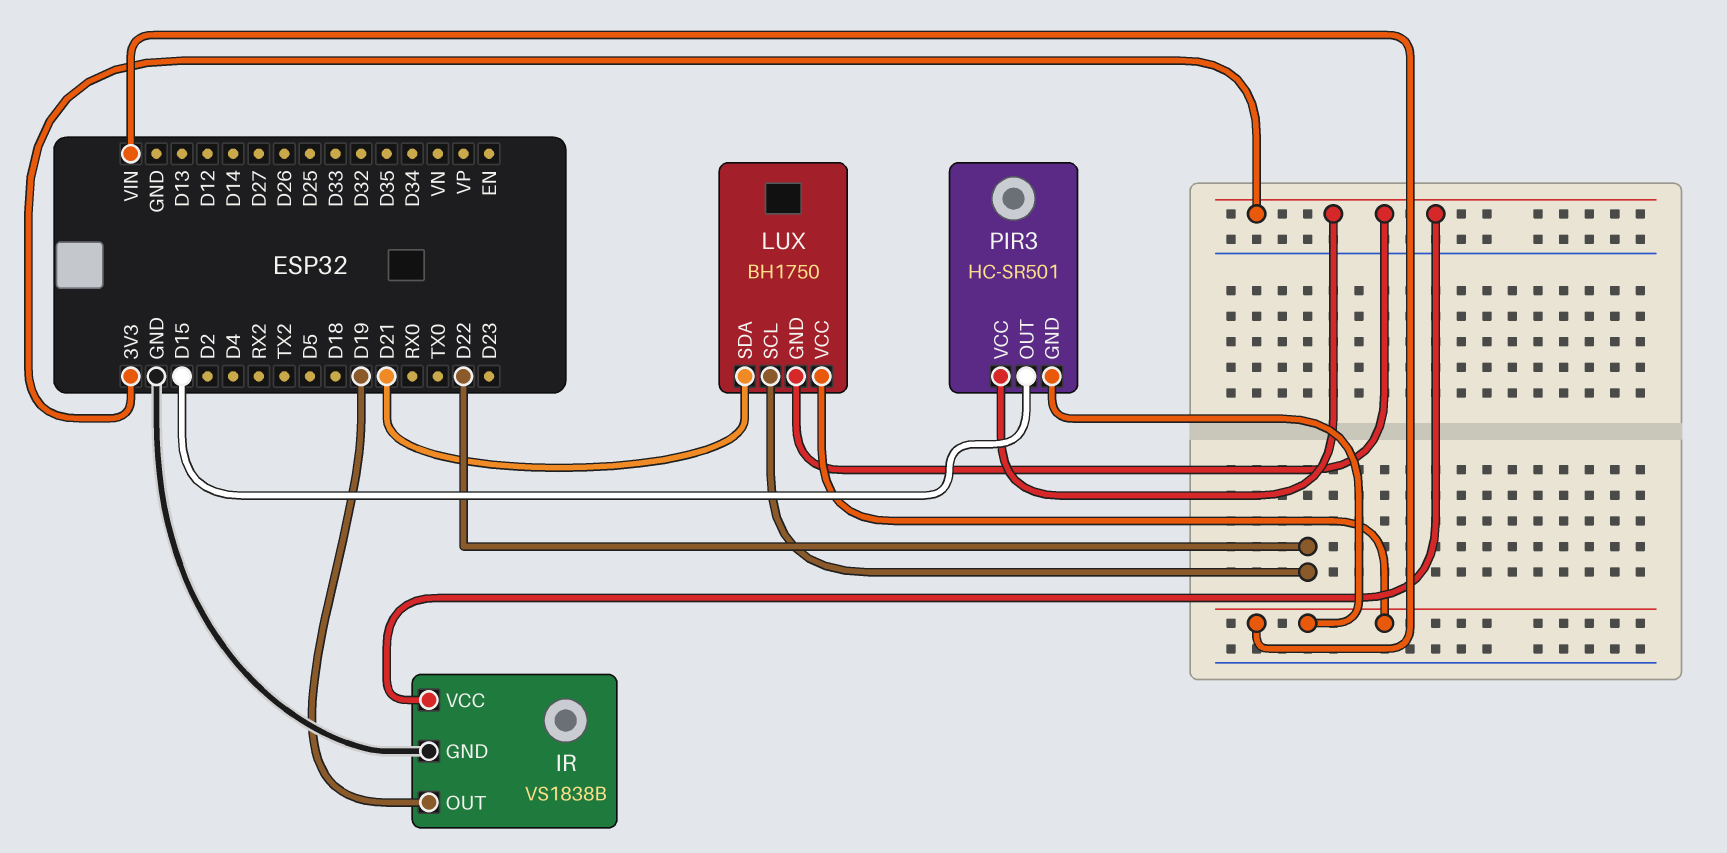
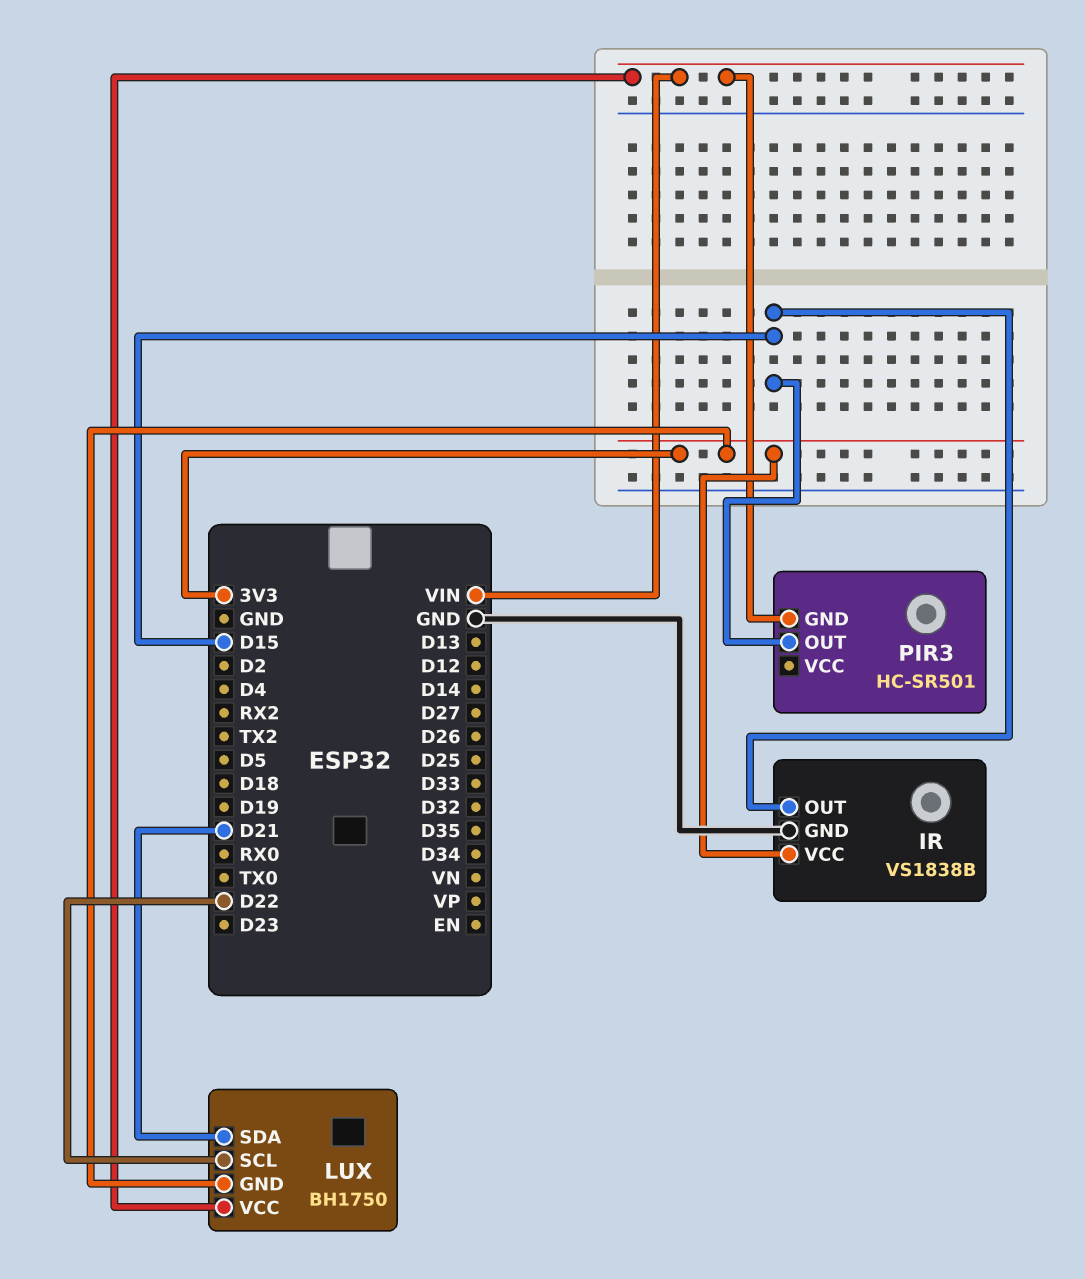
IR pin OUT: D19 -> D15
PIR3 pin VCC: 3V3 -> none

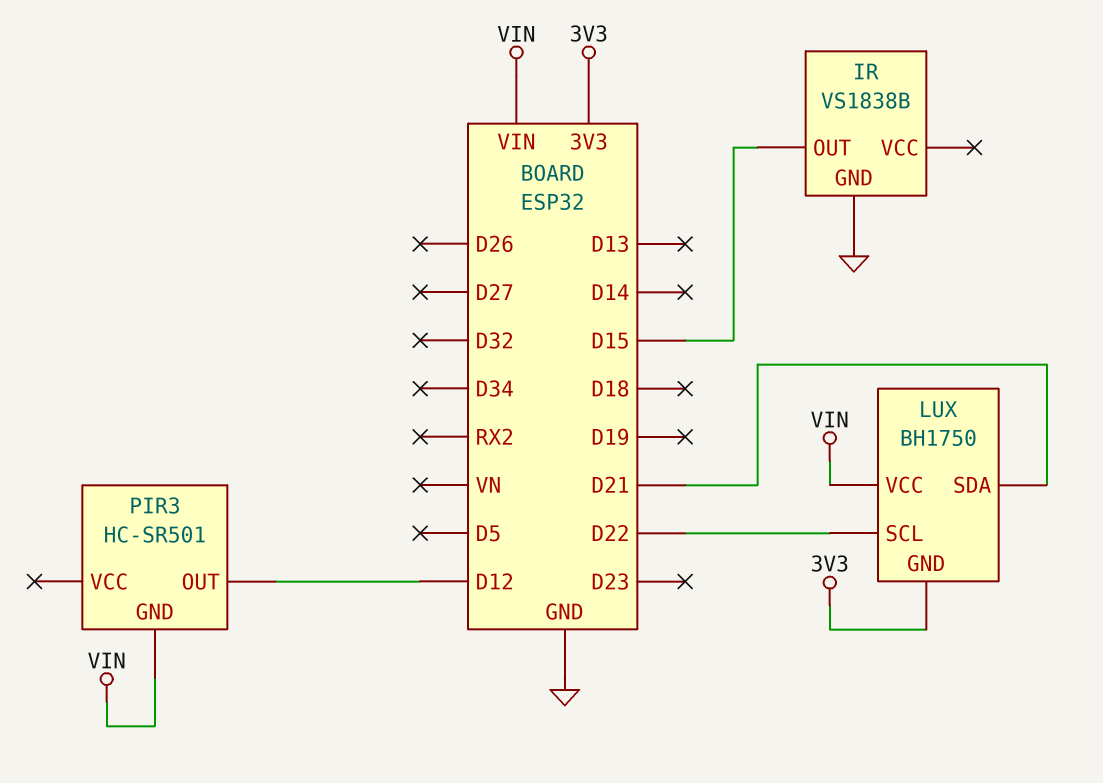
IR pin VCC: 3V3 -> none
PIR3 pin OUT: D15 -> D12

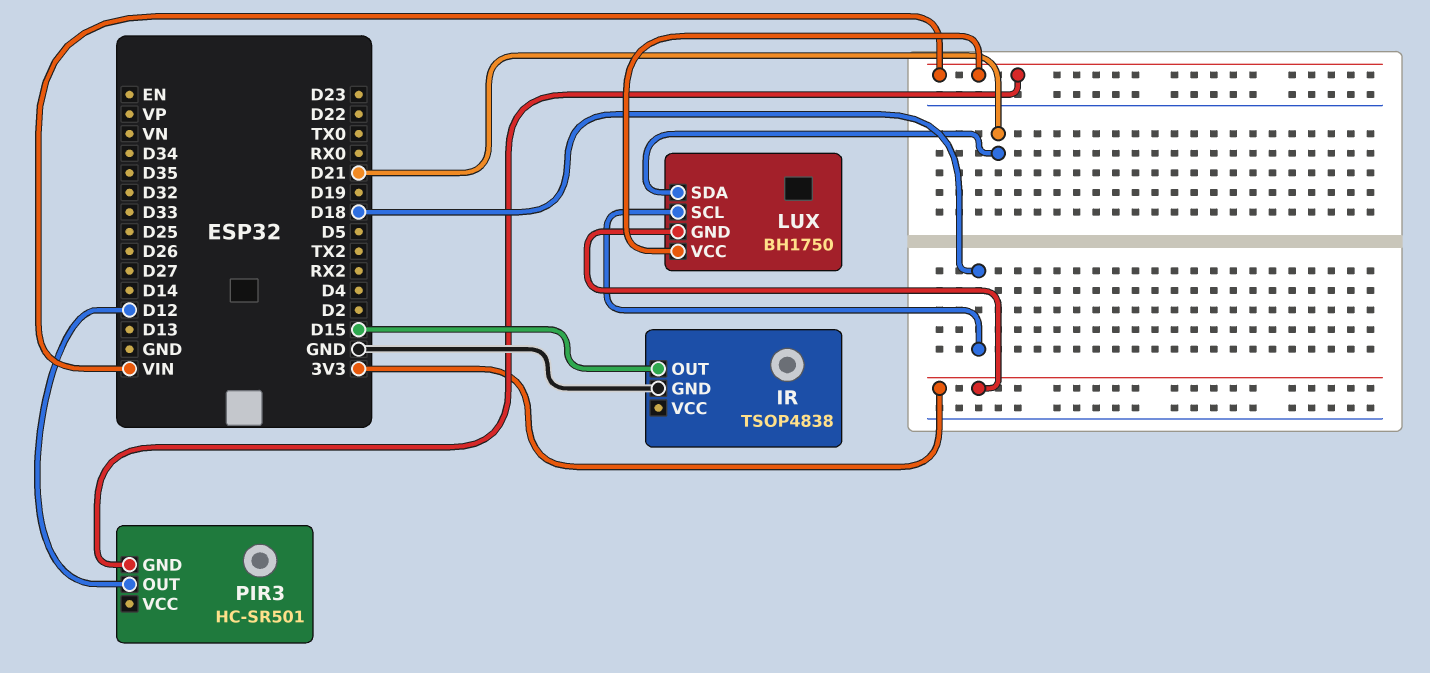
IR: VS1838B -> TSOP4838
LUX pin SCL: D22 -> D18

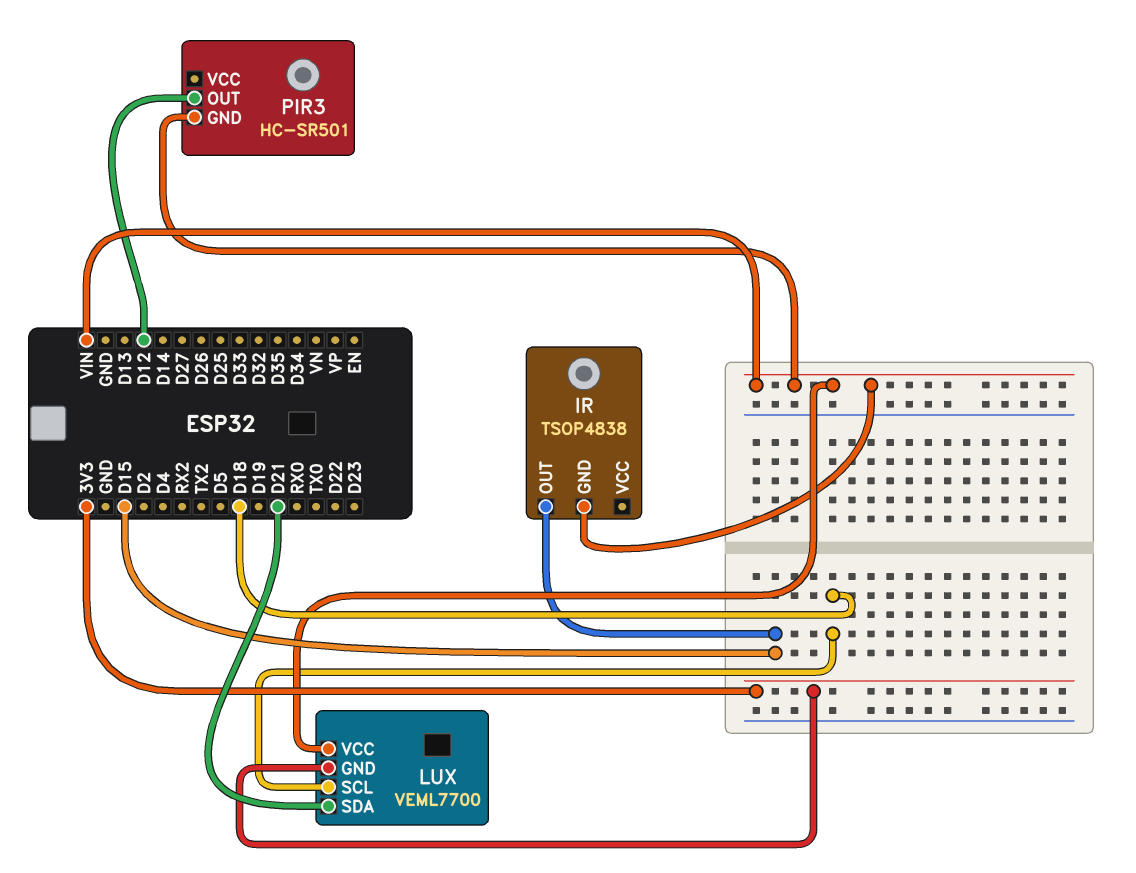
IR pin GND: GND -> VIN
LUX: BH1750 -> VEML7700

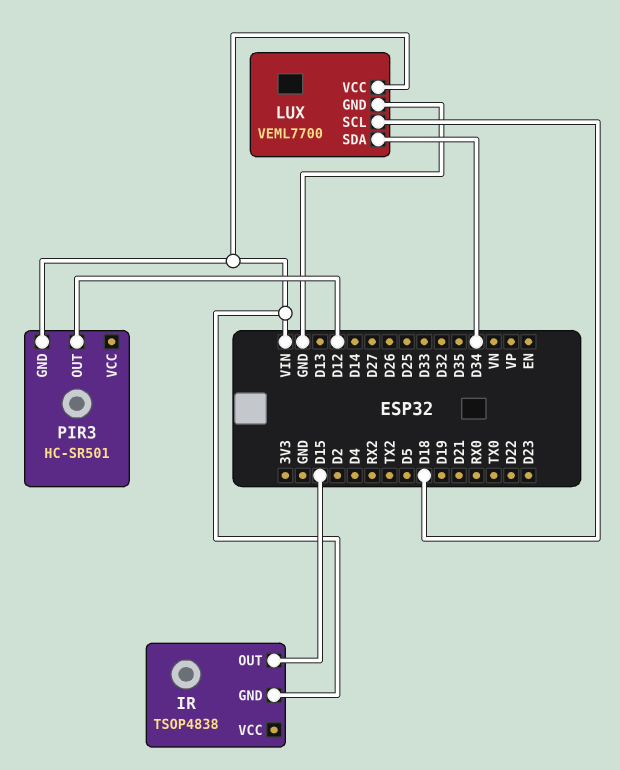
LUX pin GND: 3V3 -> GND
LUX pin SDA: D21 -> D34

